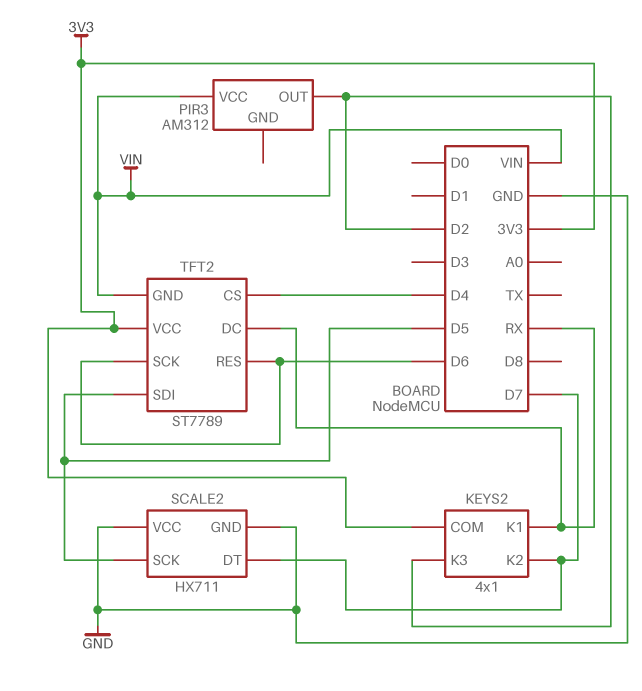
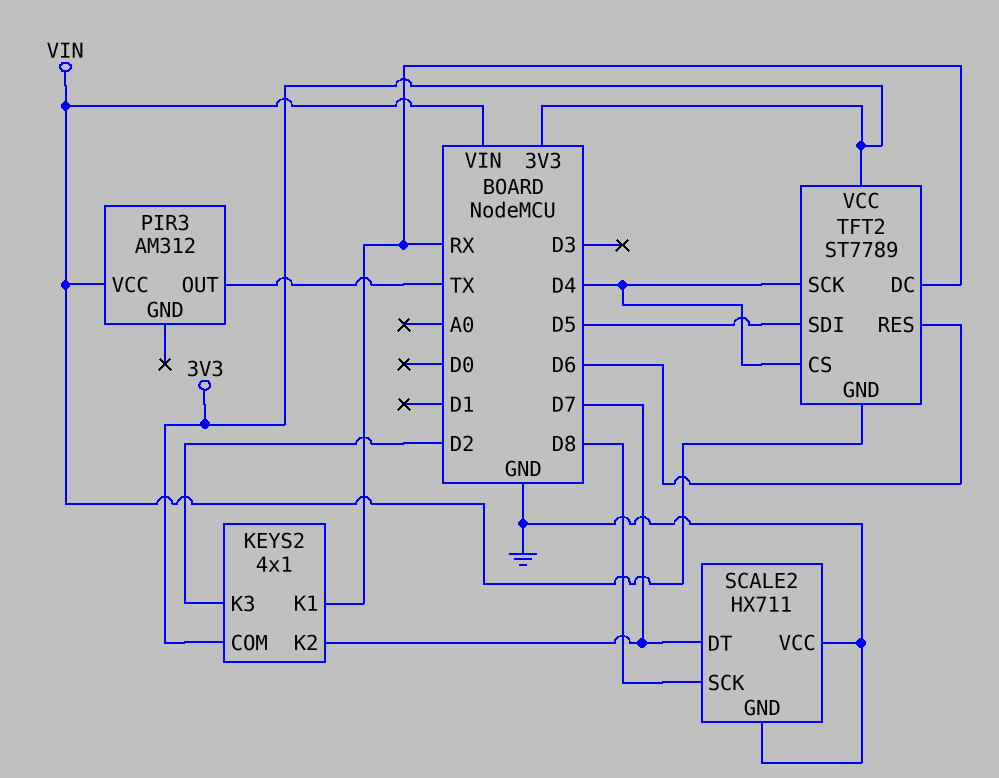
PIR3 pin OUT: D2 -> TX
SCALE2 pin SCK: D5 -> D8
TFT2 pin SCK: D6 -> D4

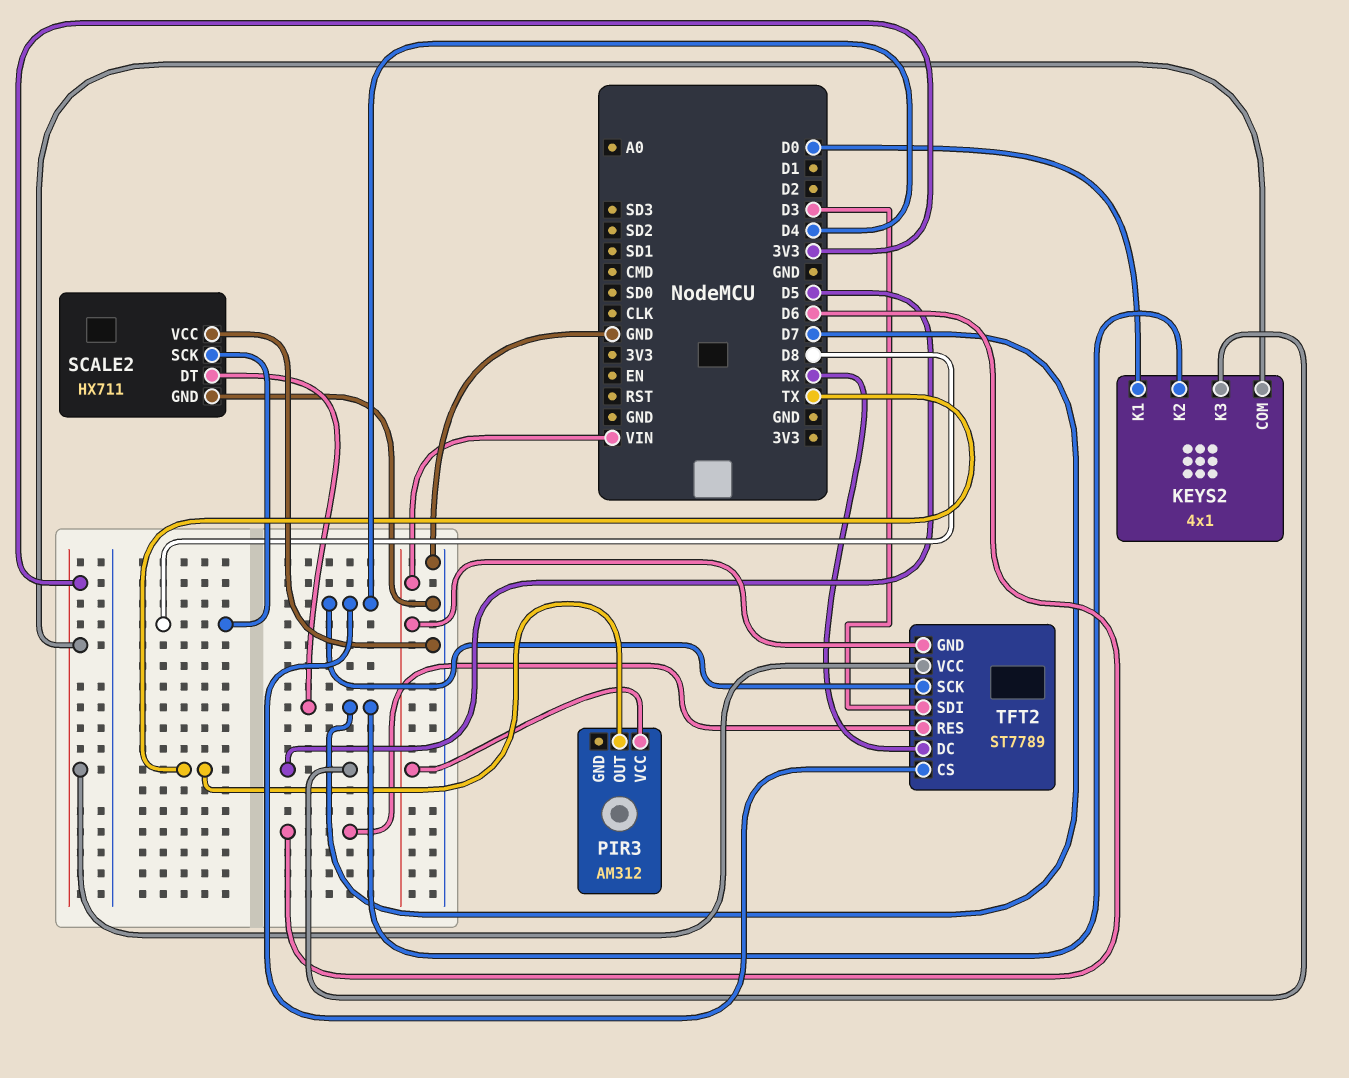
KEYS2 pin K1: RX -> D0
KEYS2 pin K3: D2 -> D5
TFT2 pin SDI: D5 -> D3

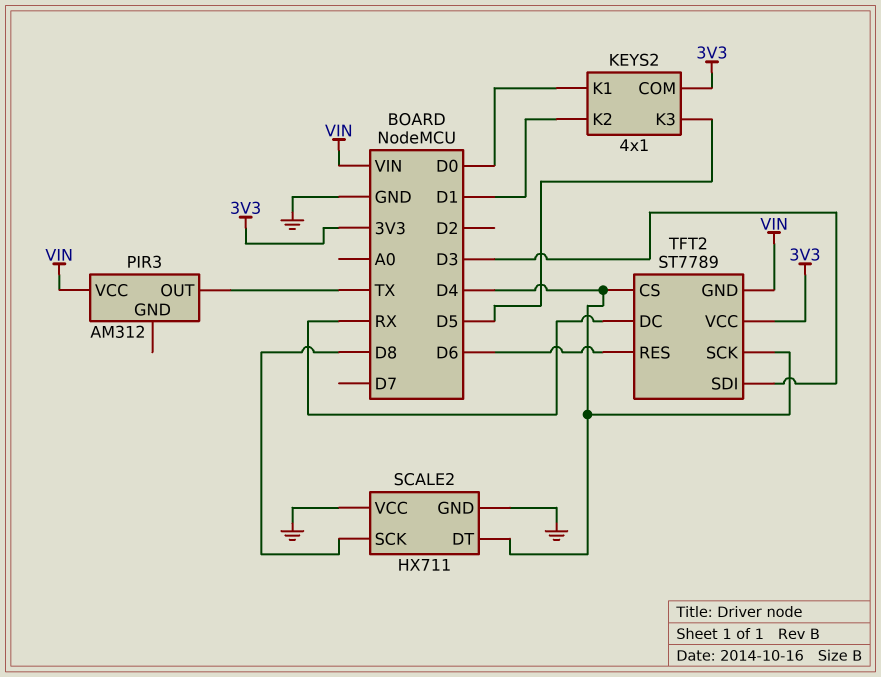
KEYS2 pin K2: D7 -> D1
SCALE2 pin DT: D7 -> D4

